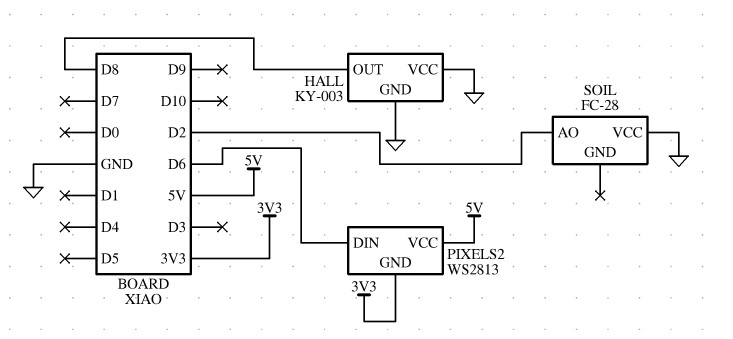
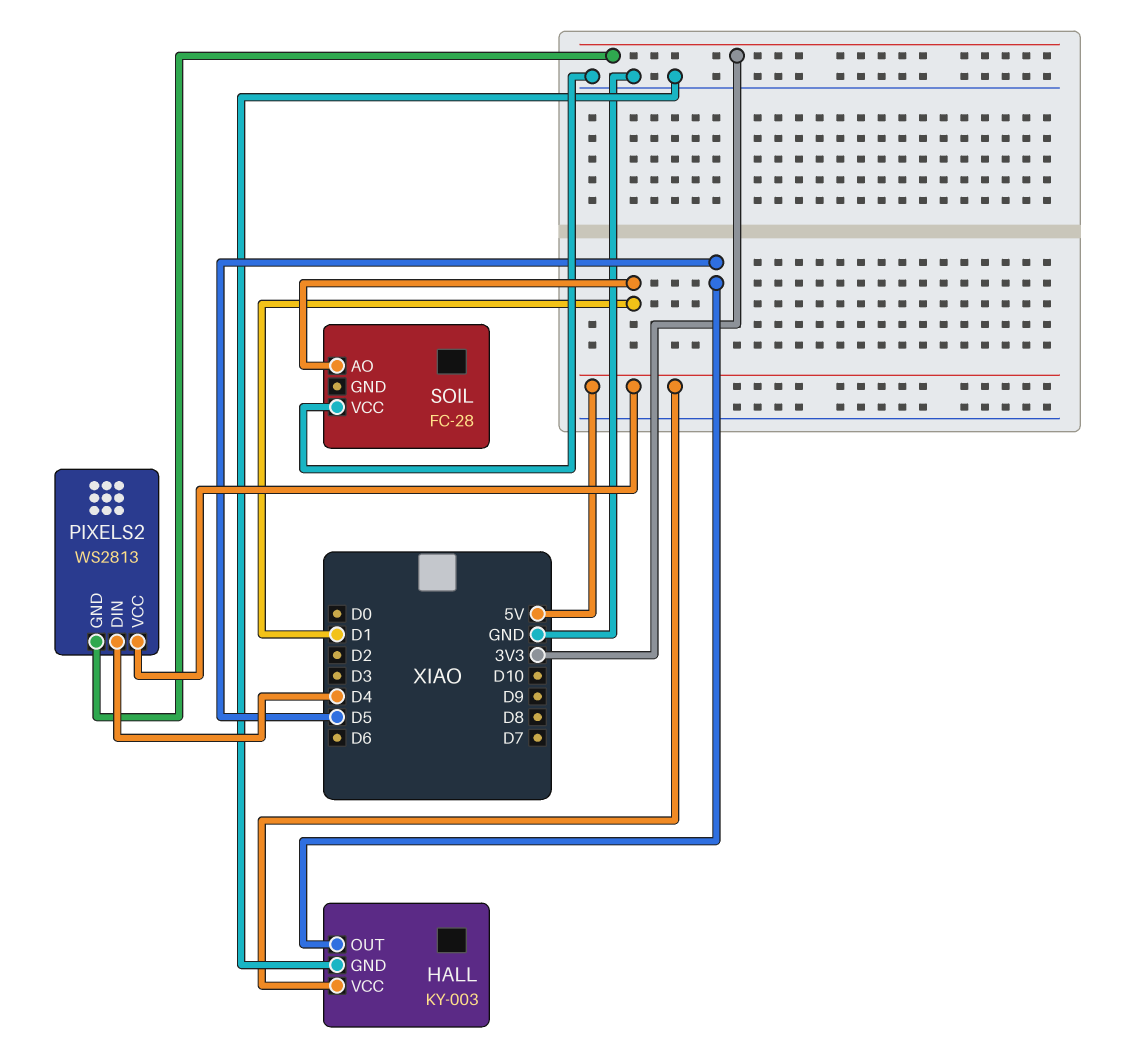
HALL pin OUT: D8 -> D5
HALL pin VCC: GND -> 5V
PIXELS2 pin DIN: D6 -> D4
SOIL pin AO: D2 -> D1

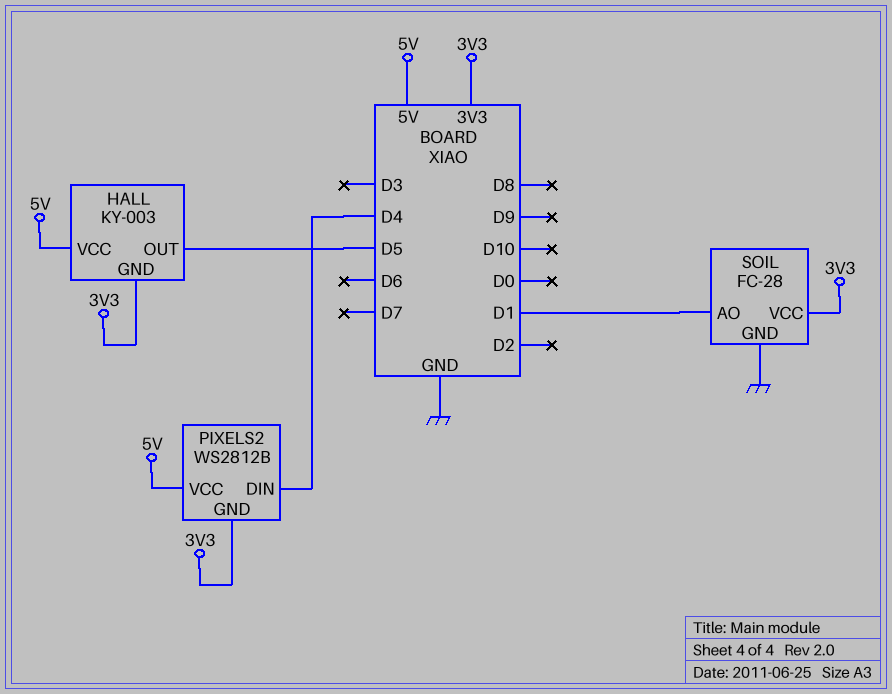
HALL pin GND: GND -> 3V3
PIXELS2: WS2813 -> WS2812B
SOIL pin GND: none -> GND
SOIL pin VCC: GND -> 3V3

